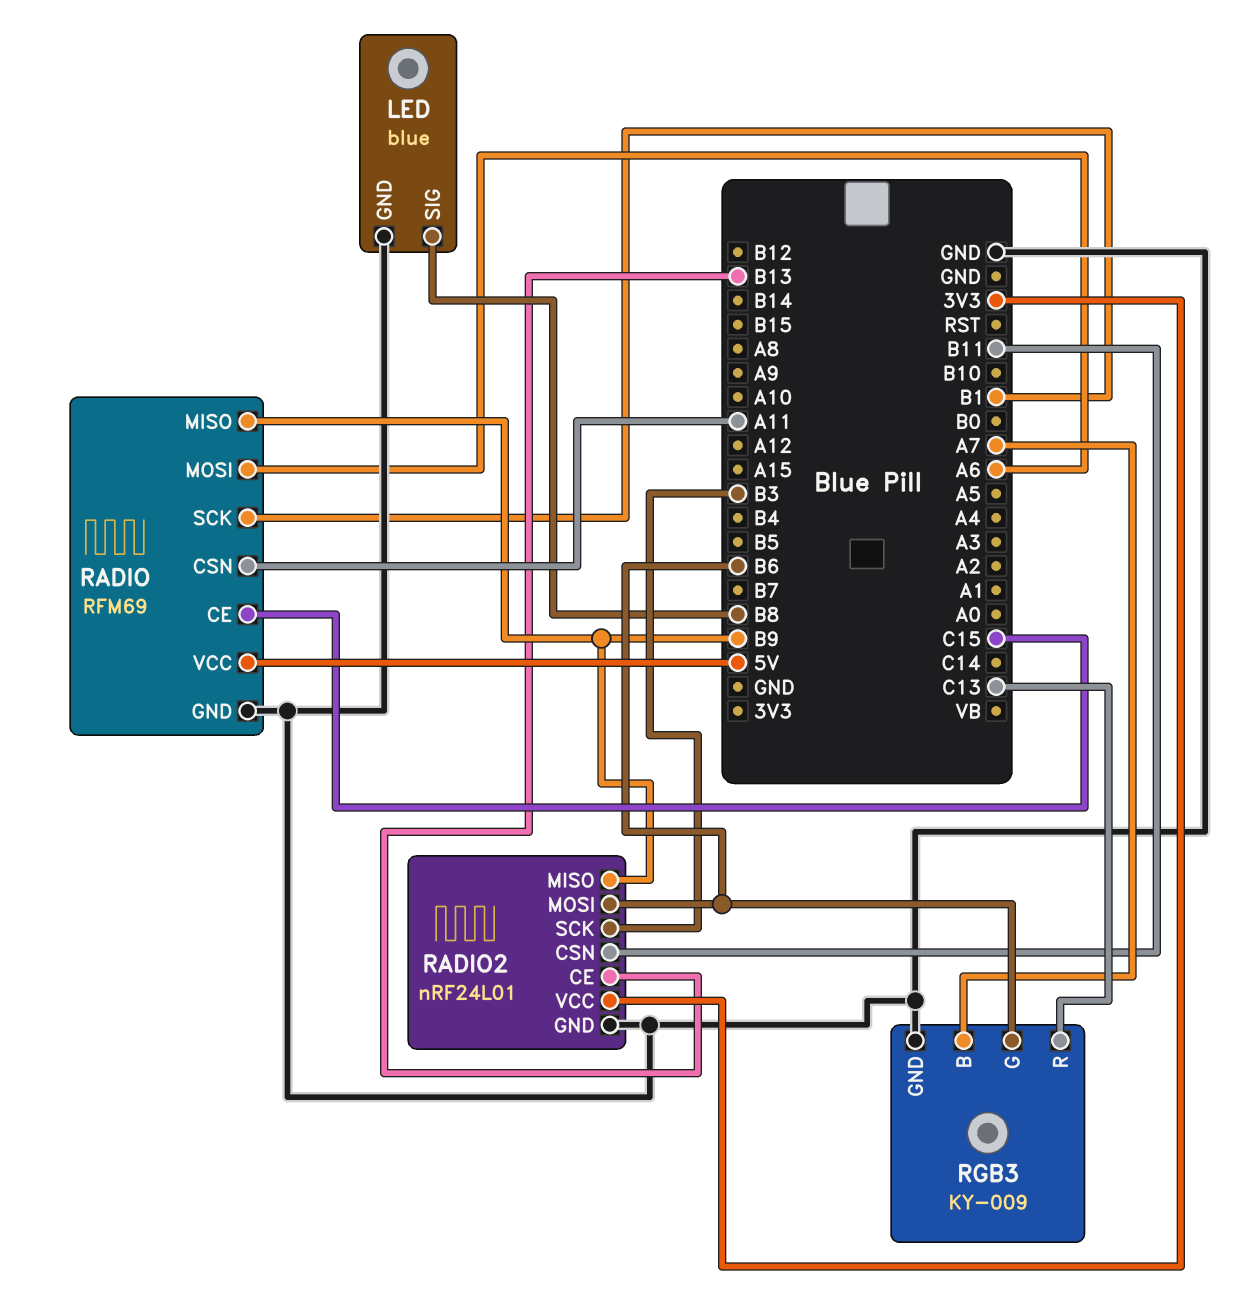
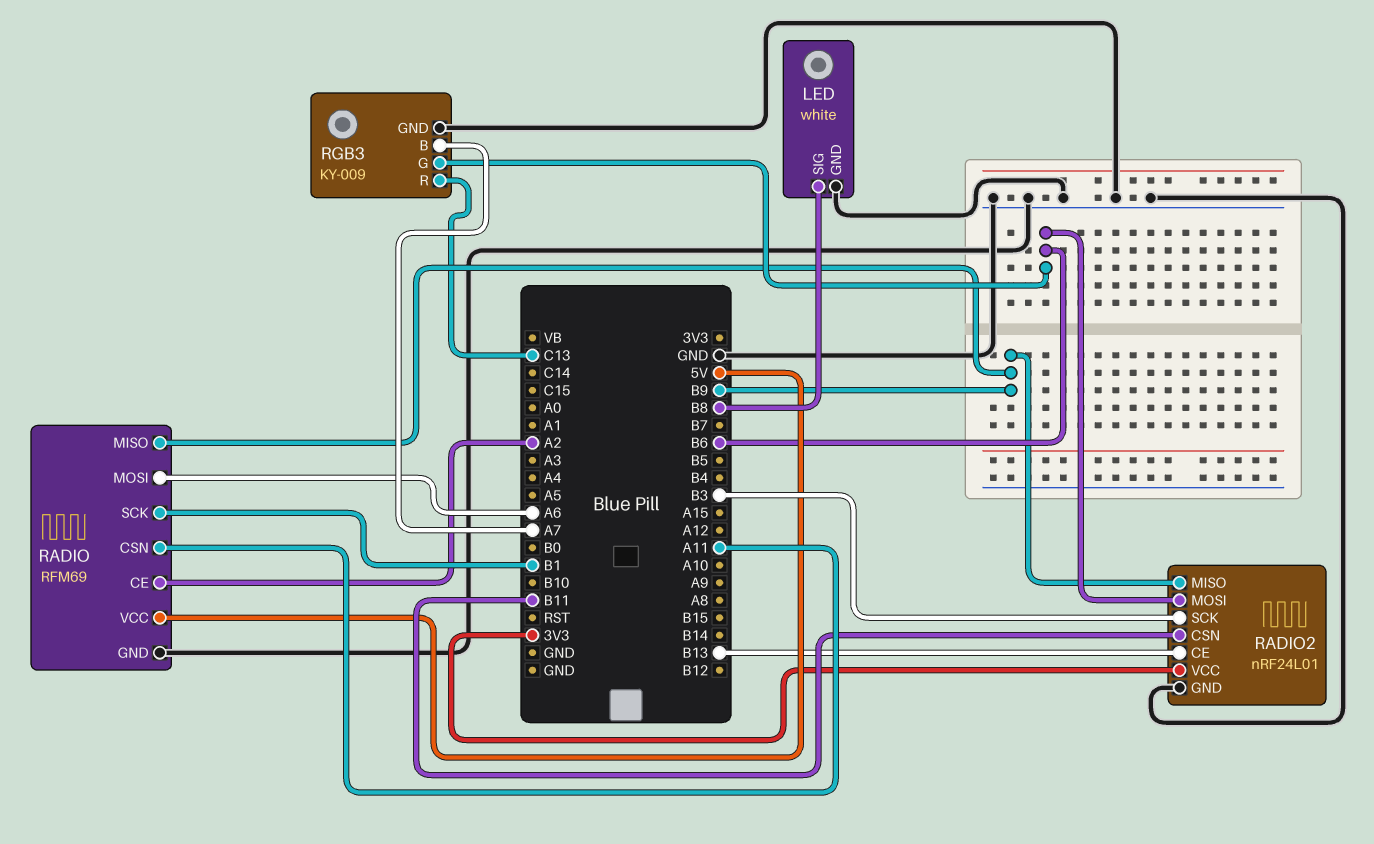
LED: blue -> white
RADIO pin CE: C15 -> A2

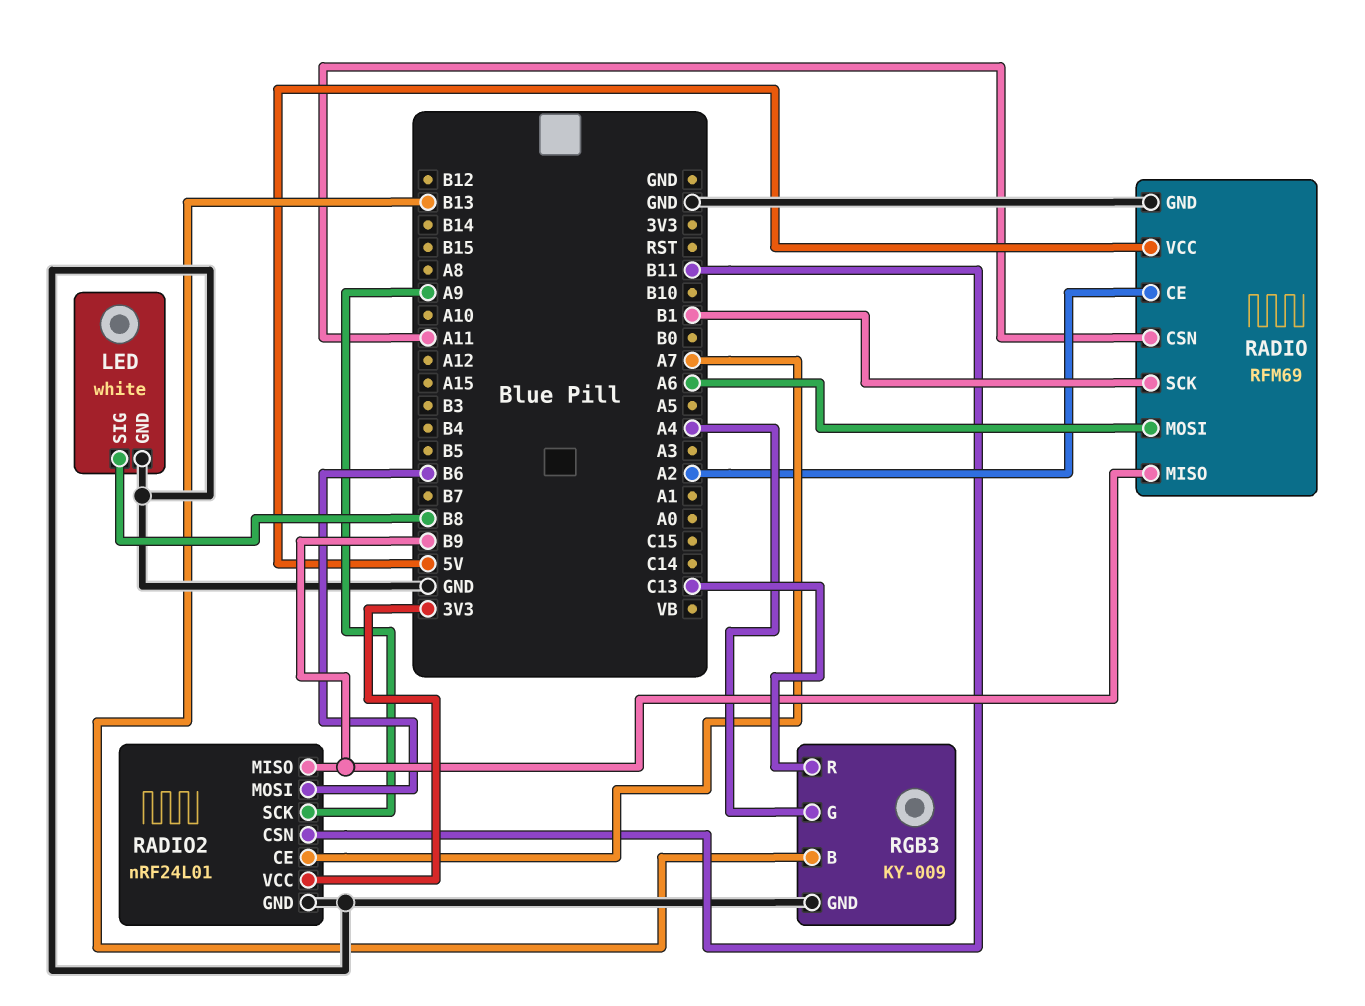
RADIO2 pin CE: B13 -> A7
RADIO2 pin SCK: B3 -> A9
RGB3 pin B: A7 -> B13
RGB3 pin G: B6 -> A4

